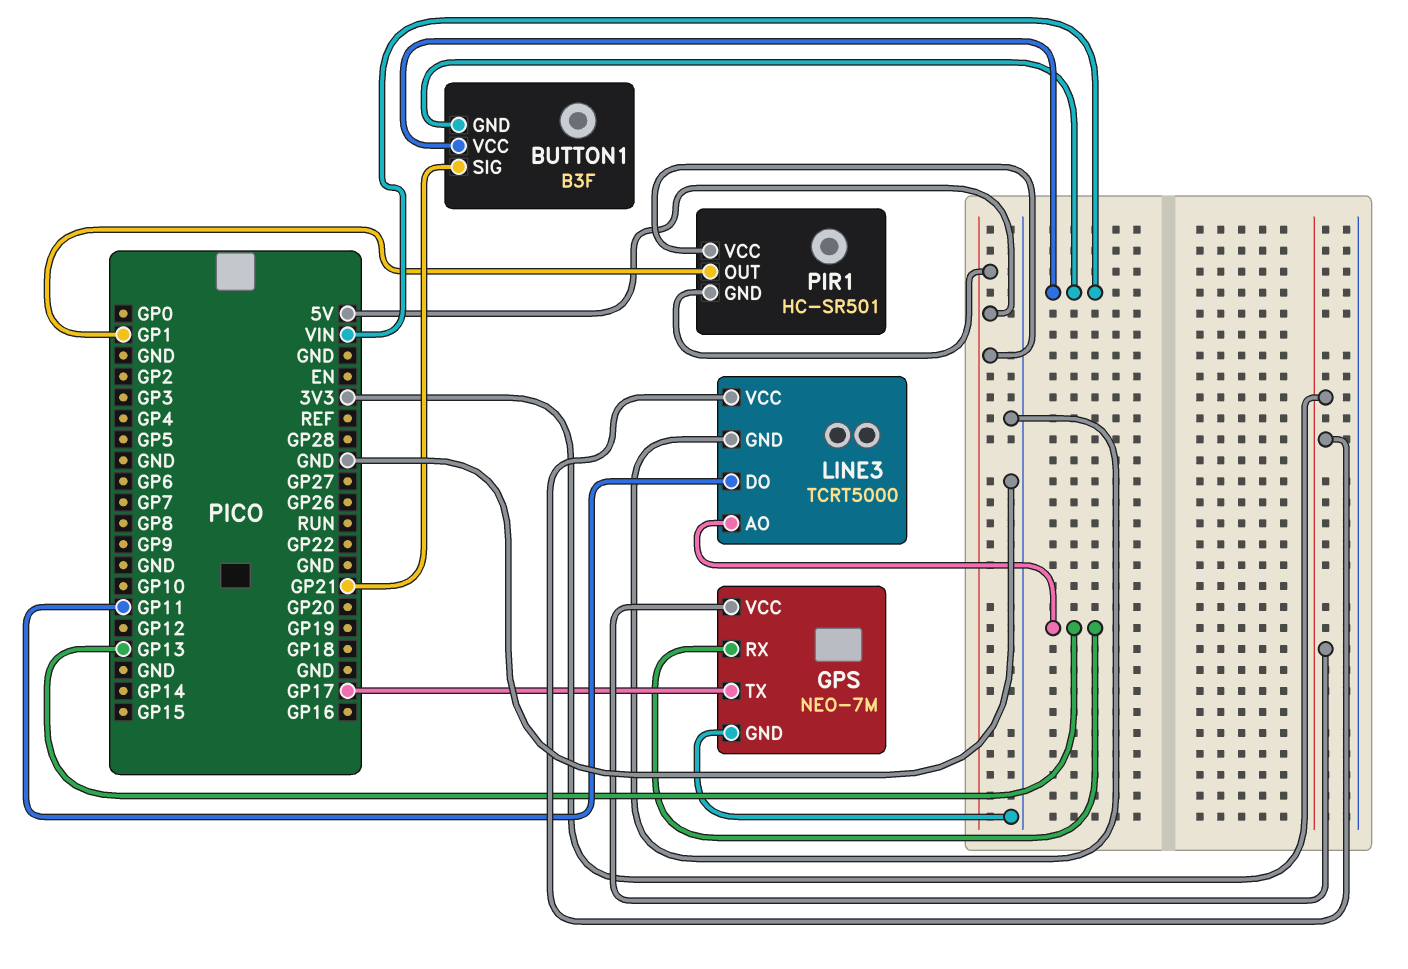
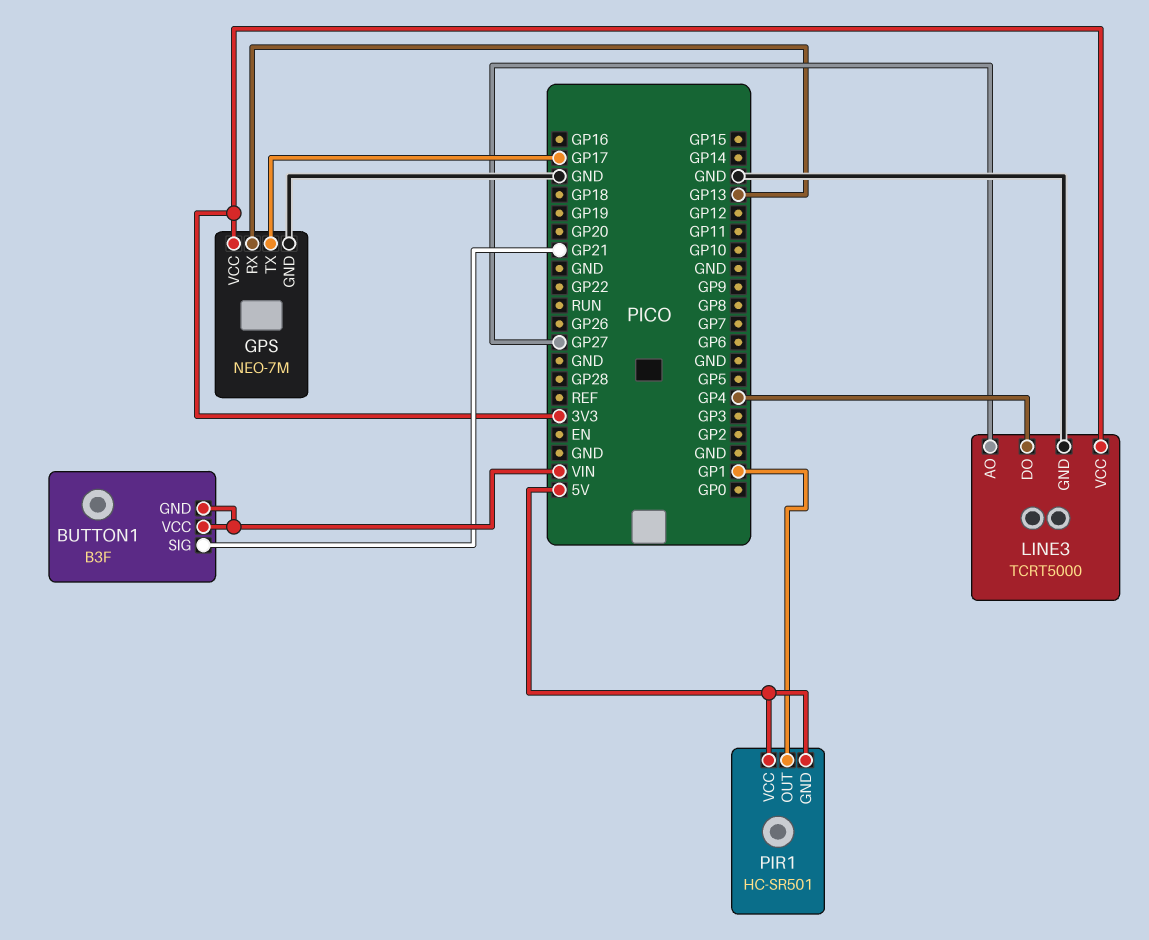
LINE3 pin AO: GP13 -> GP27
LINE3 pin DO: GP11 -> GP4

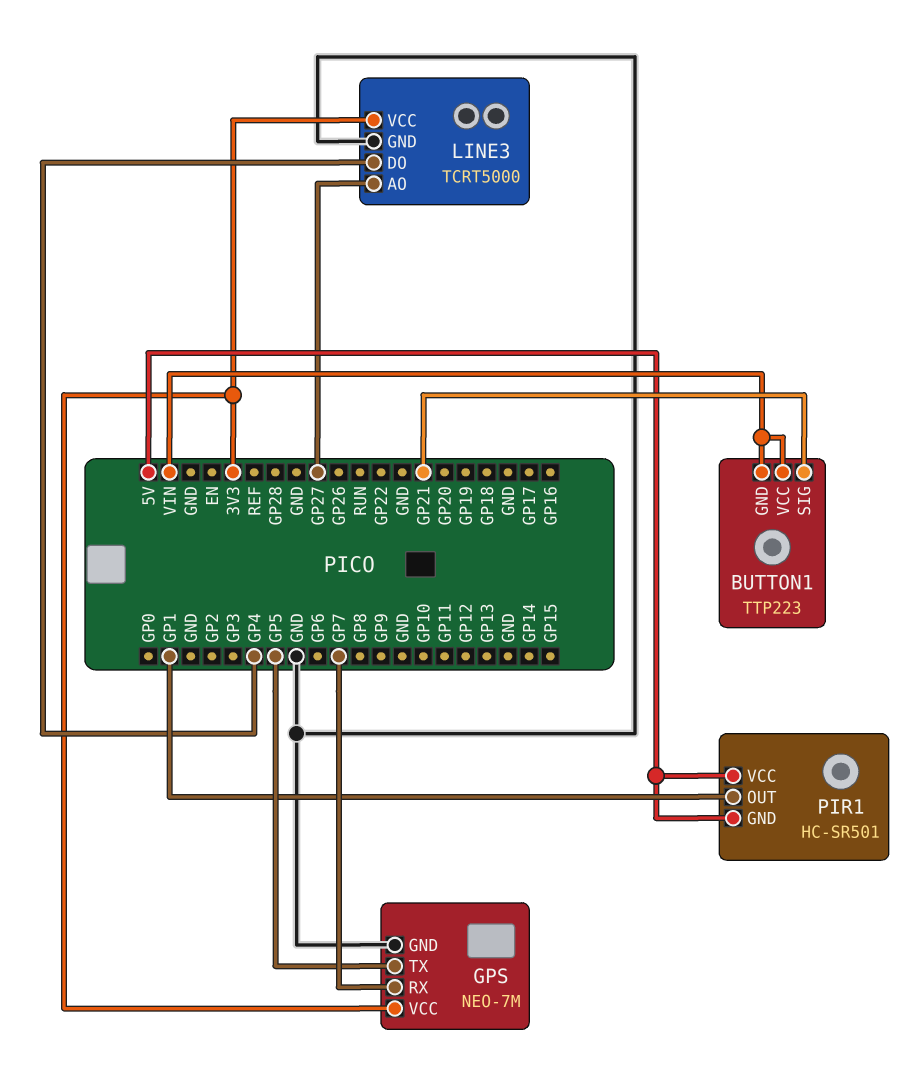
BUTTON1: B3F -> TTP223
GPS pin RX: GP13 -> GP7
GPS pin TX: GP17 -> GP5

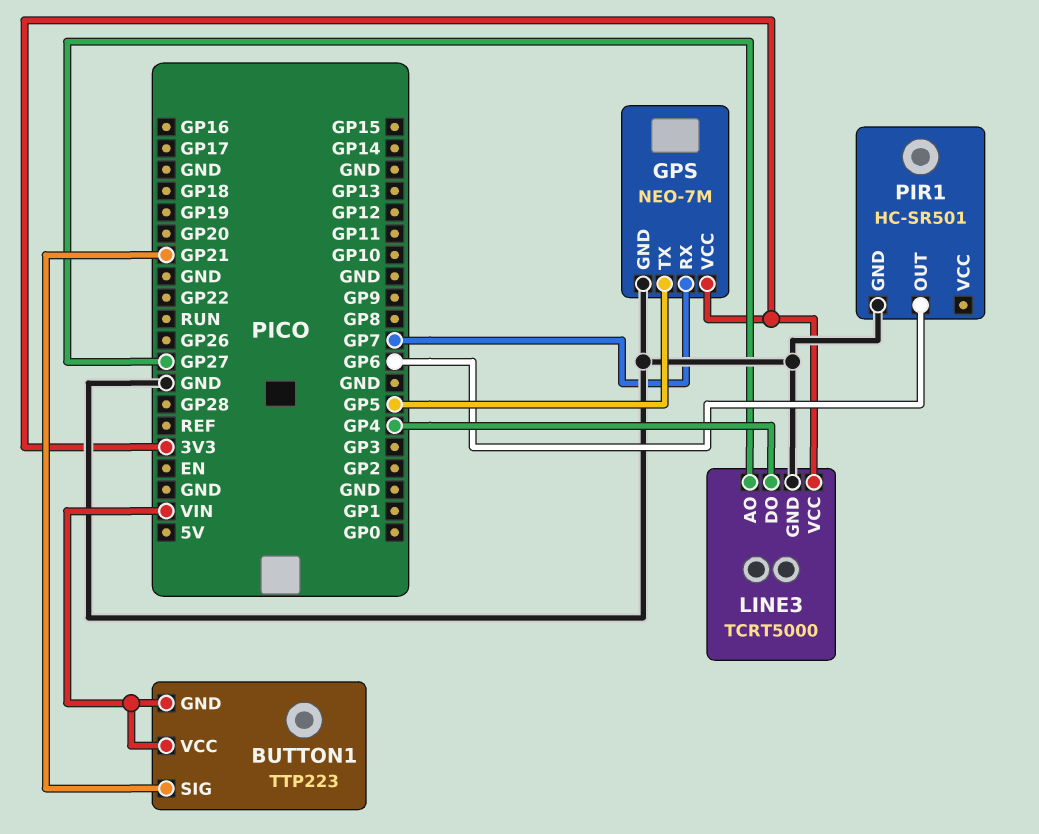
PIR1 pin GND: 5V -> GND
PIR1 pin OUT: GP1 -> GP6
PIR1 pin VCC: 5V -> none

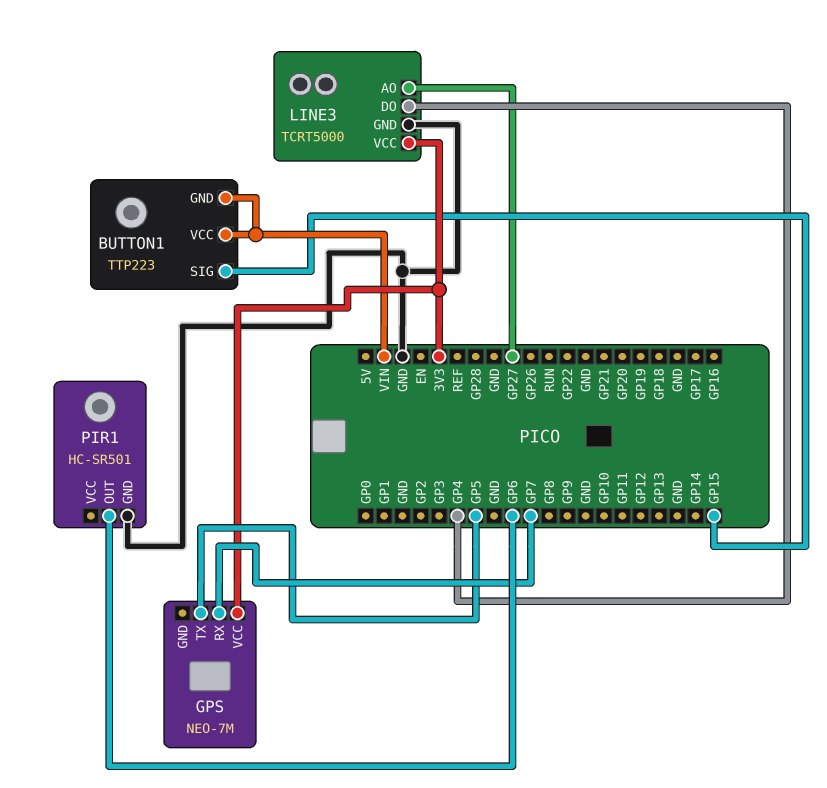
BUTTON1 pin SIG: GP21 -> GP15
GPS pin GND: GND -> none

